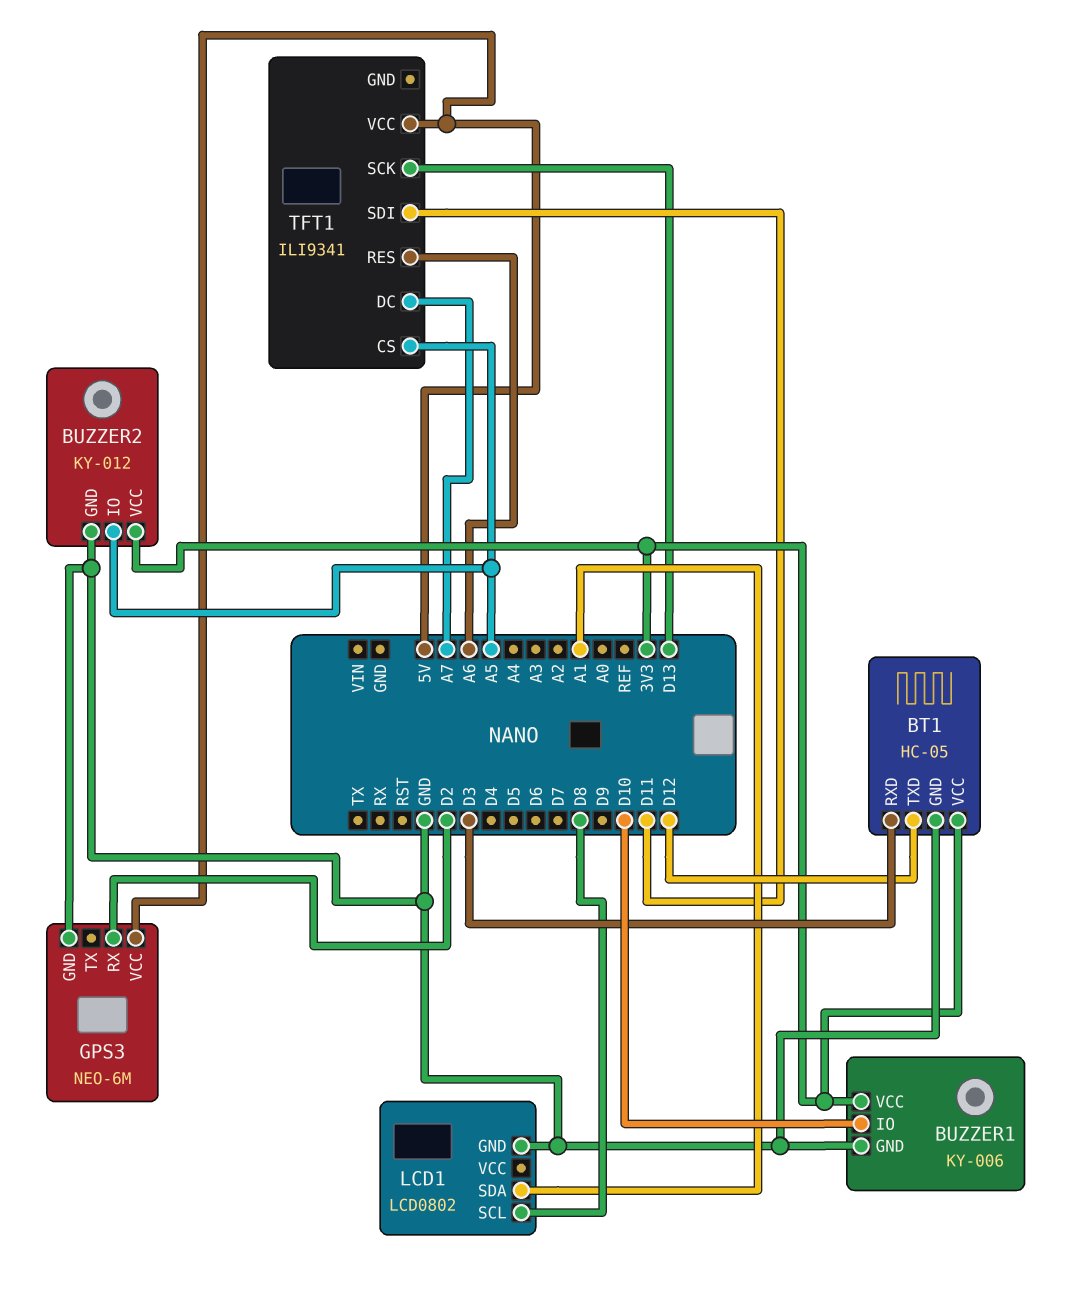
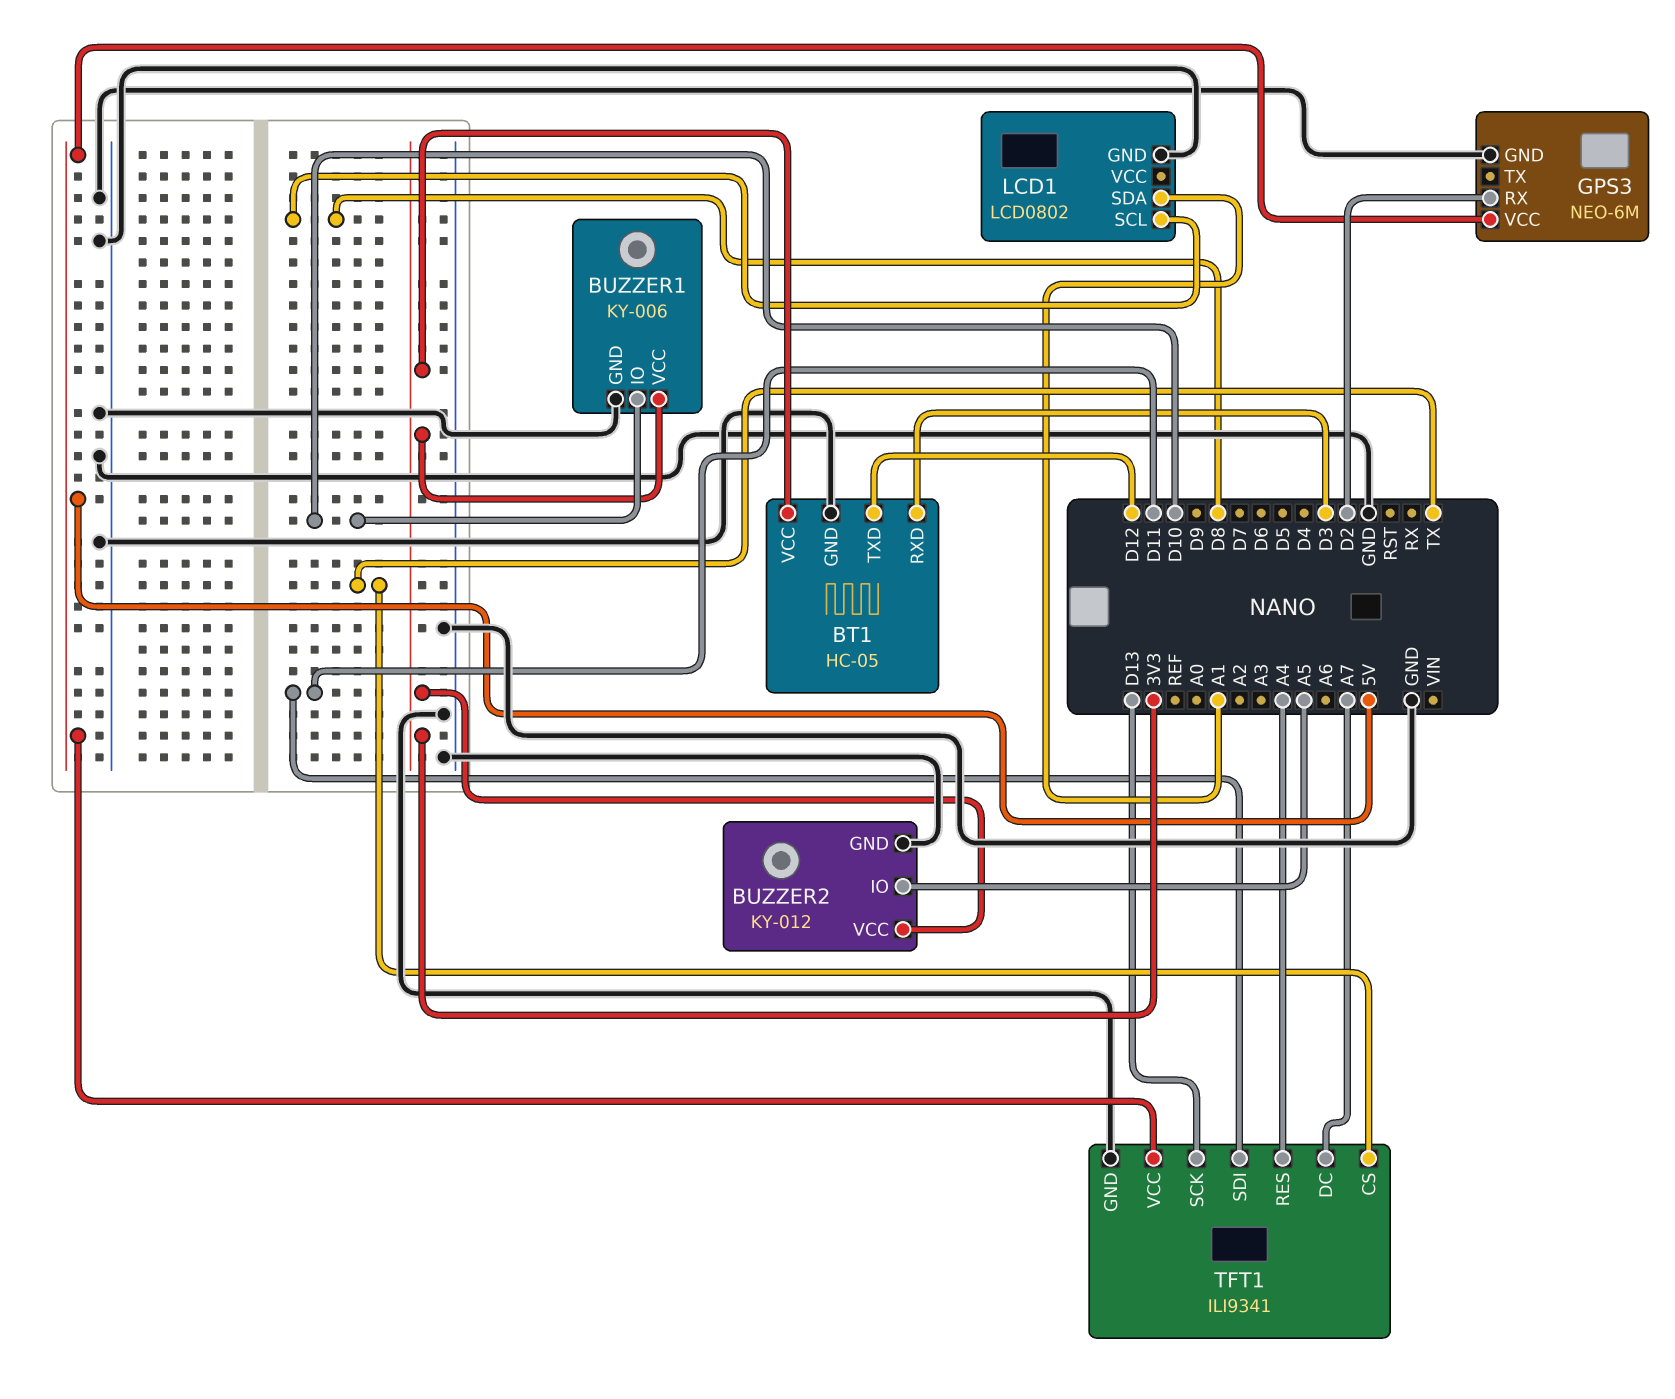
TFT1 pin CS: A5 -> TX
TFT1 pin GND: none -> GND
TFT1 pin RES: A6 -> A4

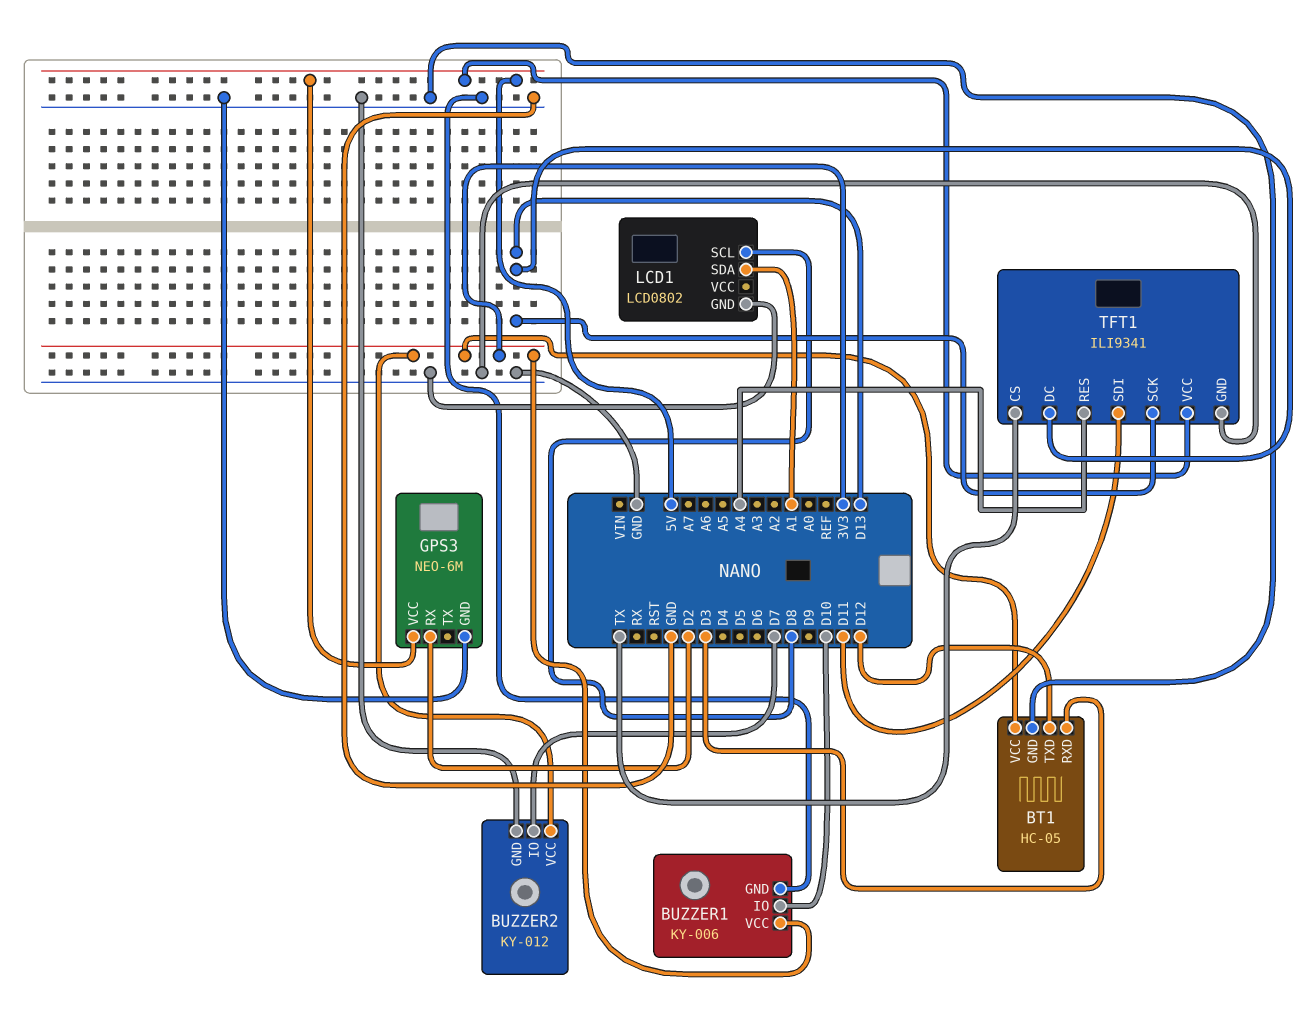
BUZZER2 pin IO: A5 -> D7
TFT1 pin DC: A7 -> D13

